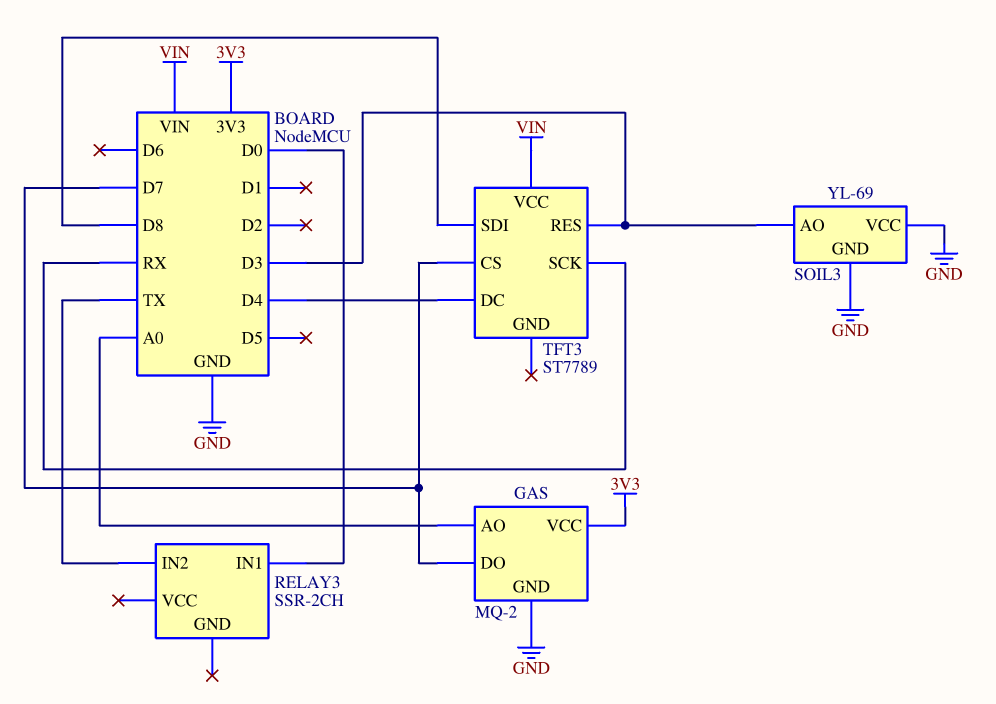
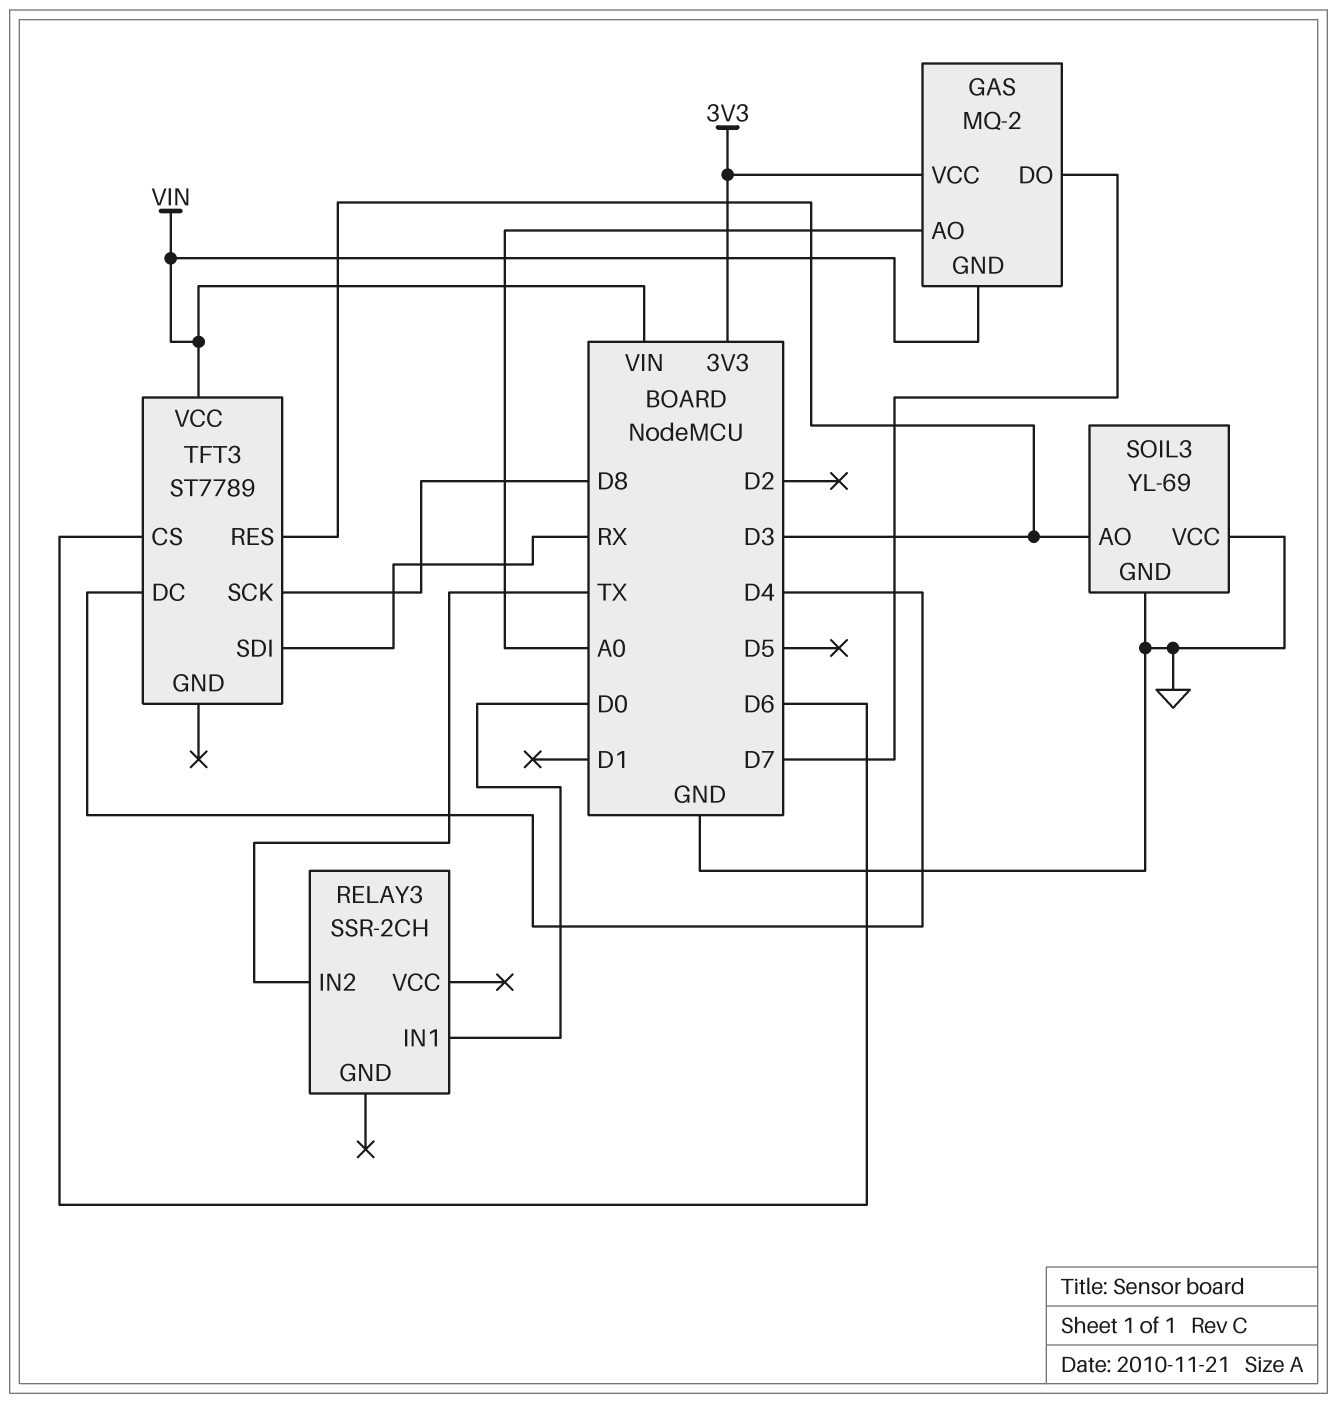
GAS pin GND: GND -> VIN
TFT3 pin CS: D7 -> D6
TFT3 pin SCK: RX -> D8
TFT3 pin SDI: D8 -> RX

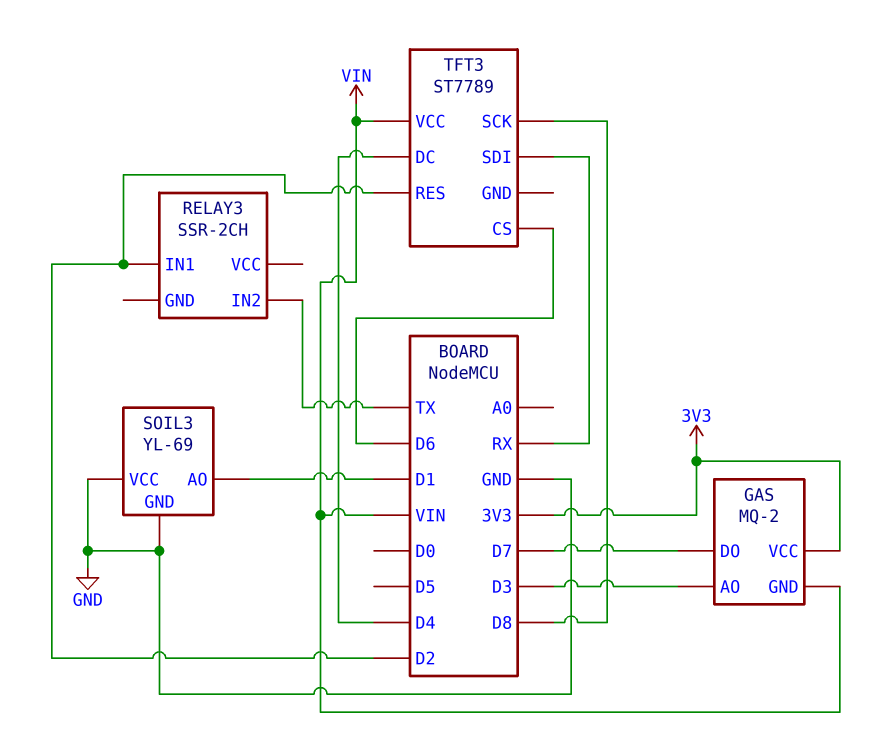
GAS pin AO: A0 -> D3
RELAY3 pin IN1: D0 -> D2
SOIL3 pin AO: D3 -> D1
TFT3 pin RES: D3 -> D2

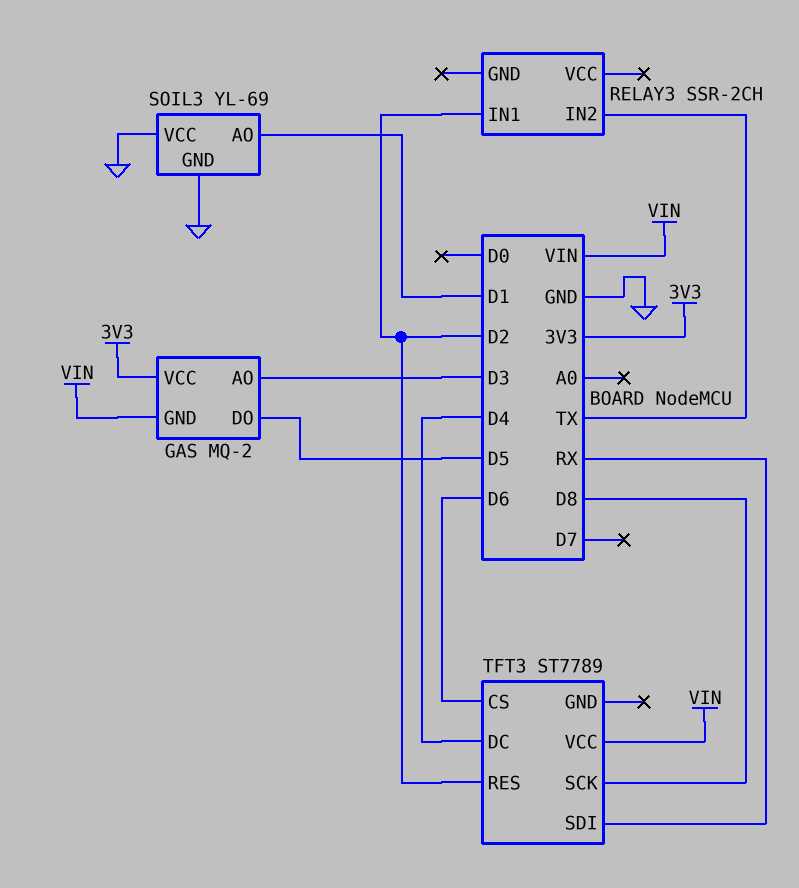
GAS pin DO: D7 -> D5

